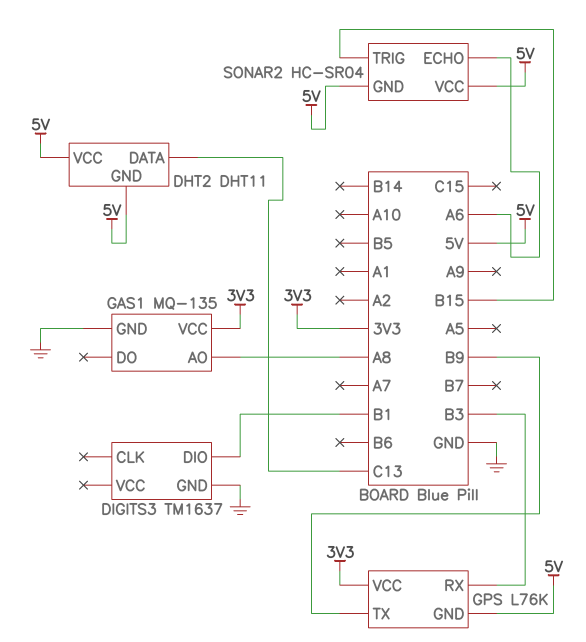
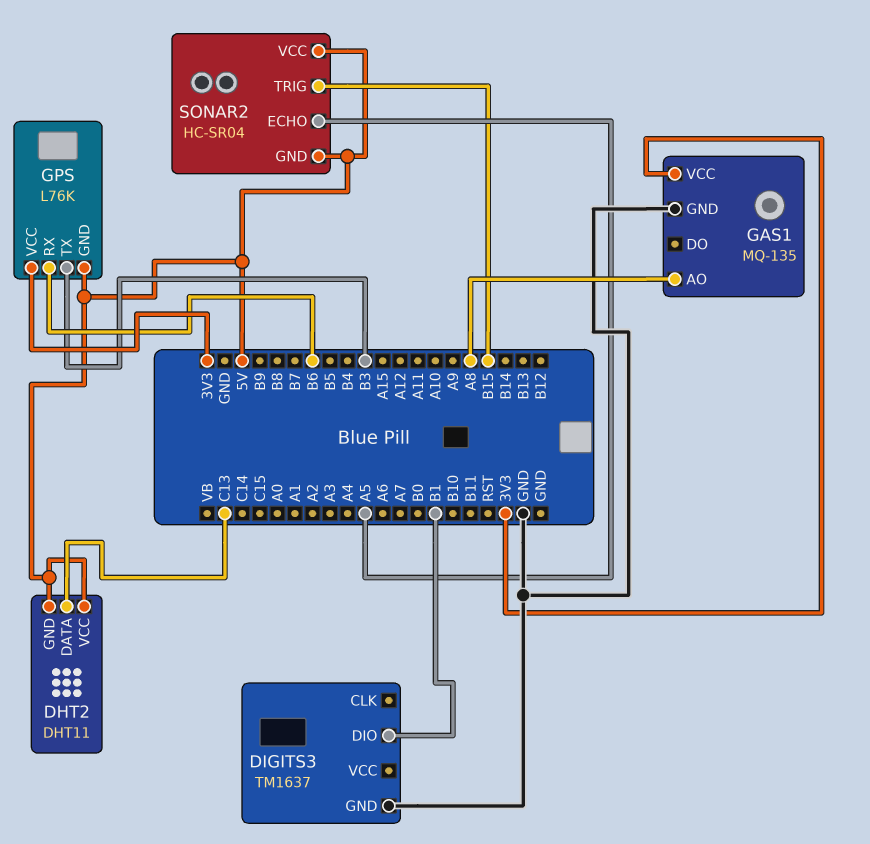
GPS pin RX: B3 -> B6
GPS pin TX: B9 -> B3
SONAR2 pin ECHO: A6 -> A5

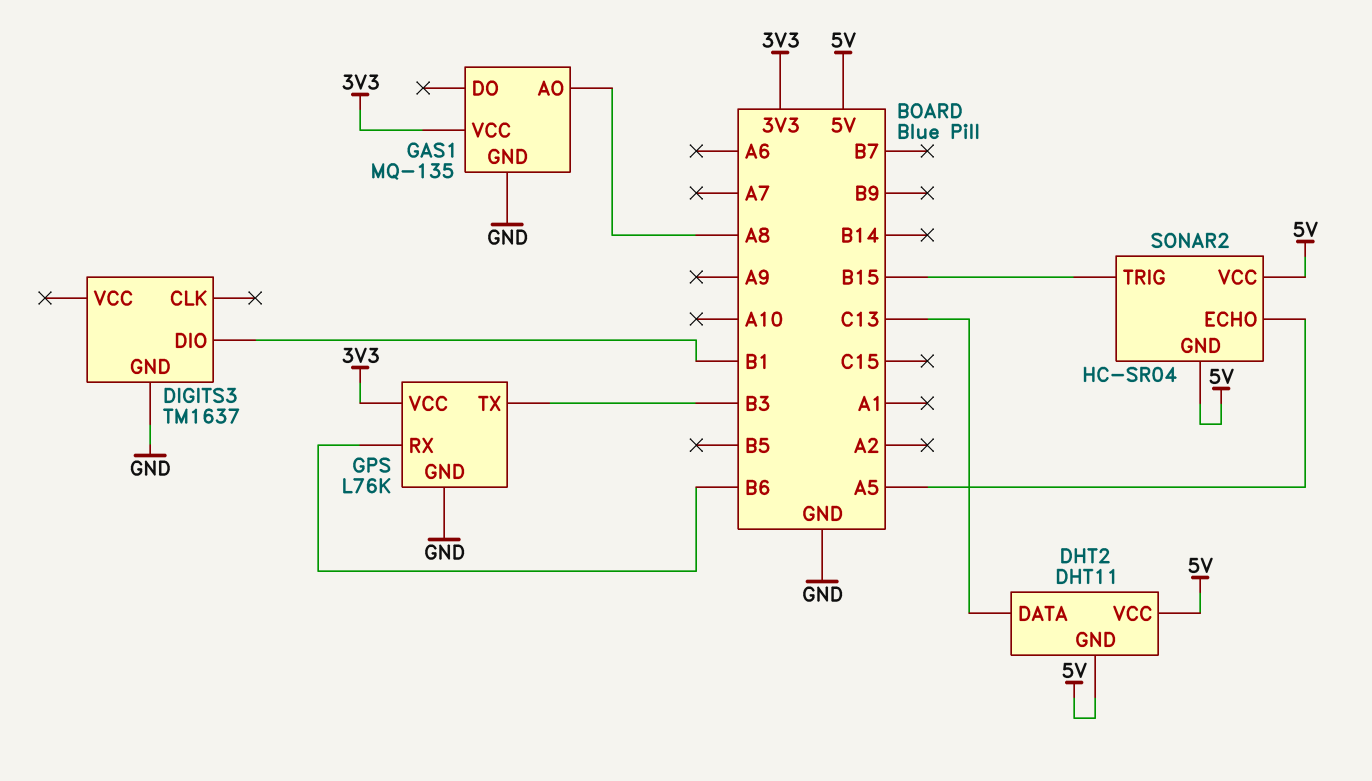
GPS pin GND: 5V -> GND

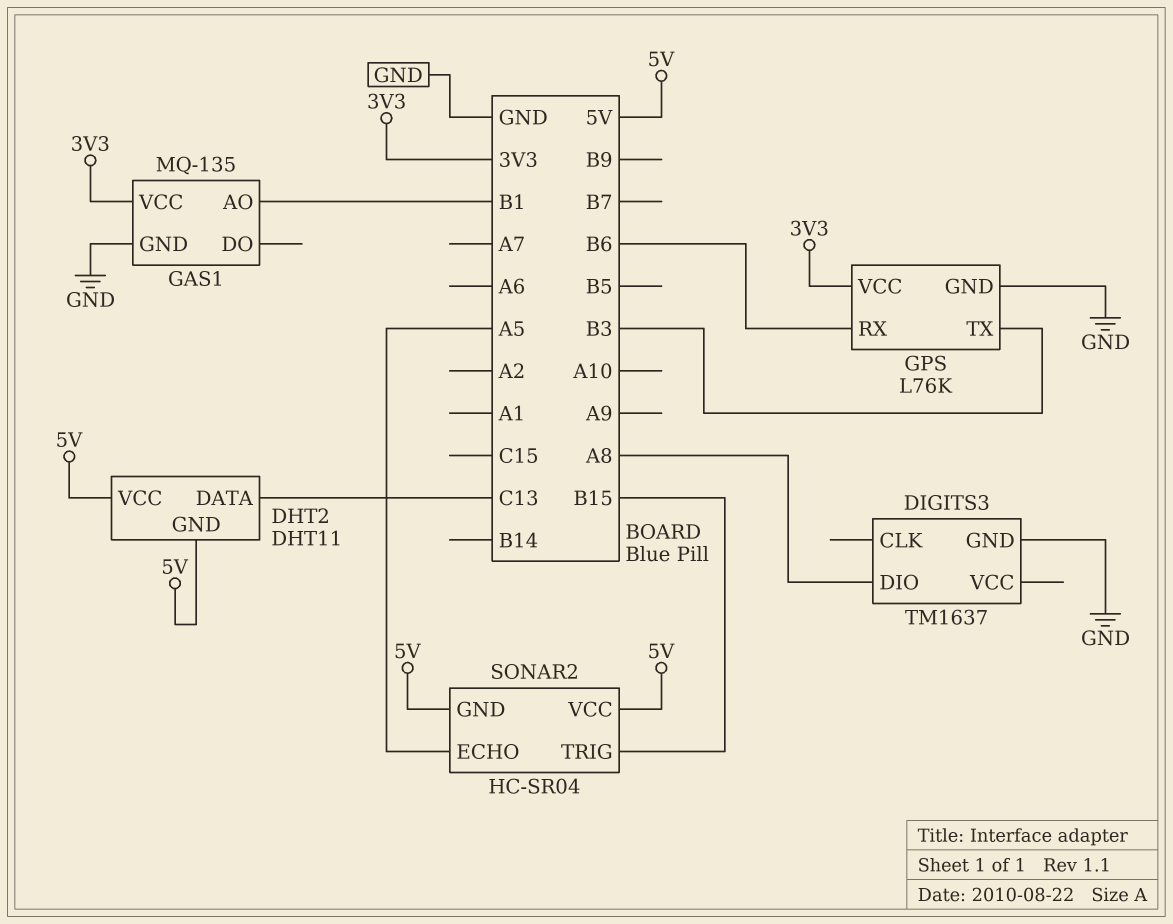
DIGITS3 pin DIO: B1 -> A8
GAS1 pin AO: A8 -> B1

